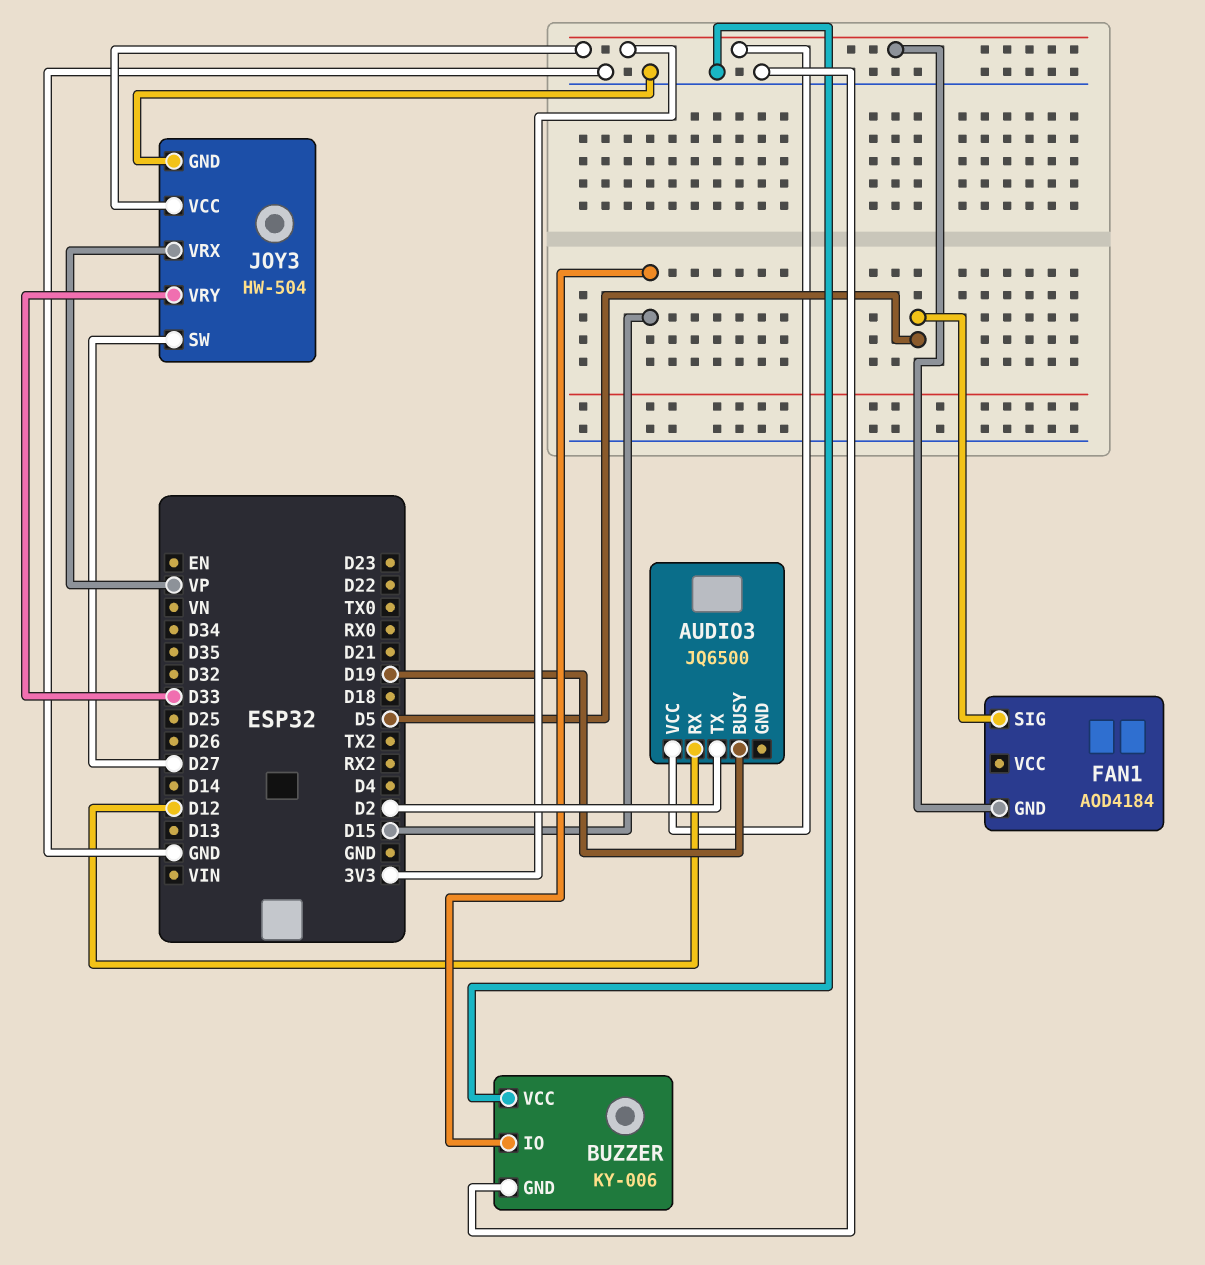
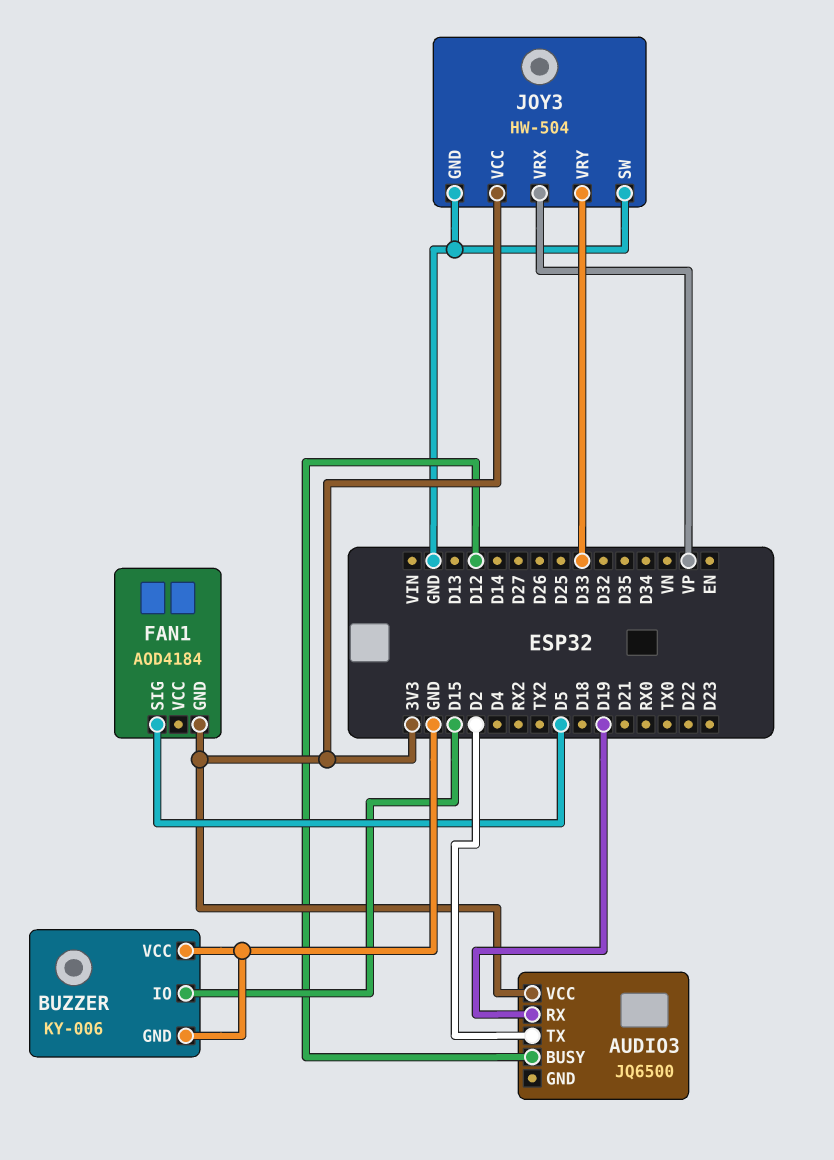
AUDIO3 pin BUSY: D19 -> D12
AUDIO3 pin RX: D12 -> D19
JOY3 pin SW: D27 -> GND

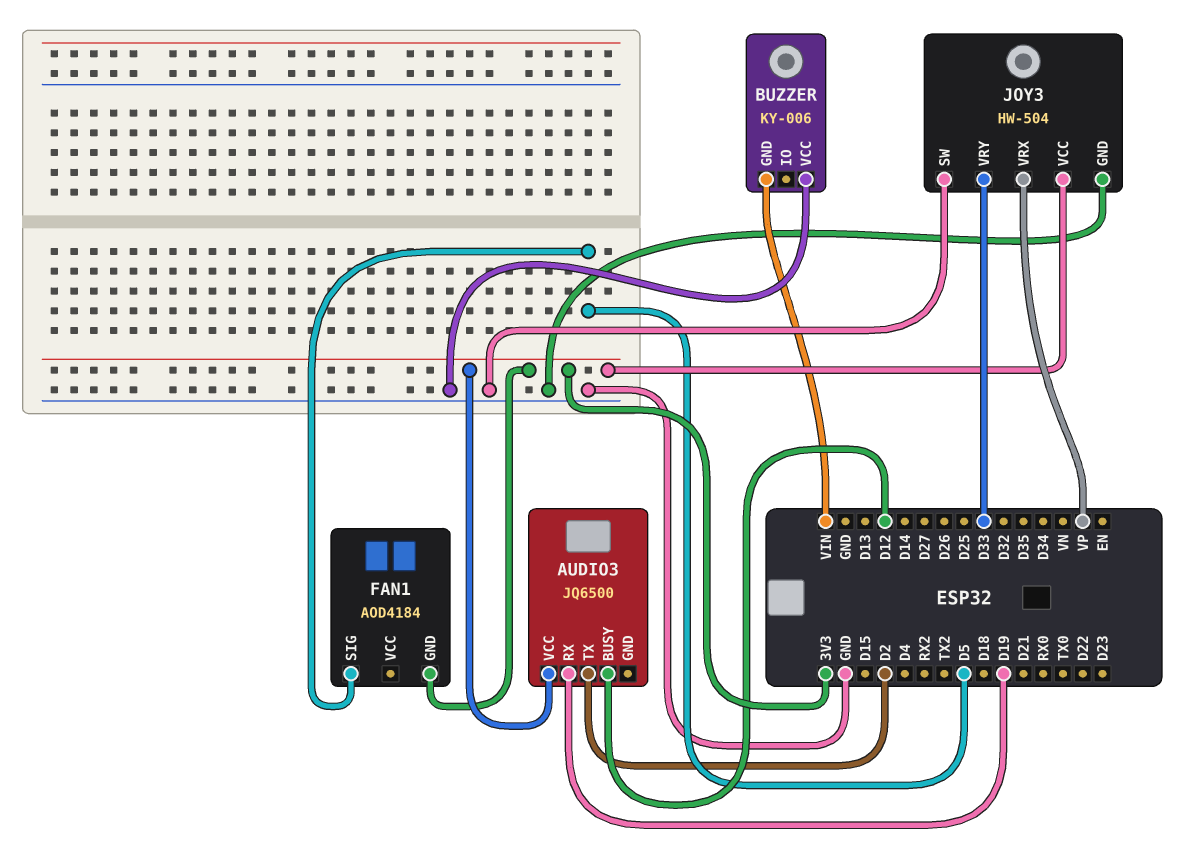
BUZZER pin GND: GND -> VIN
BUZZER pin IO: D15 -> none

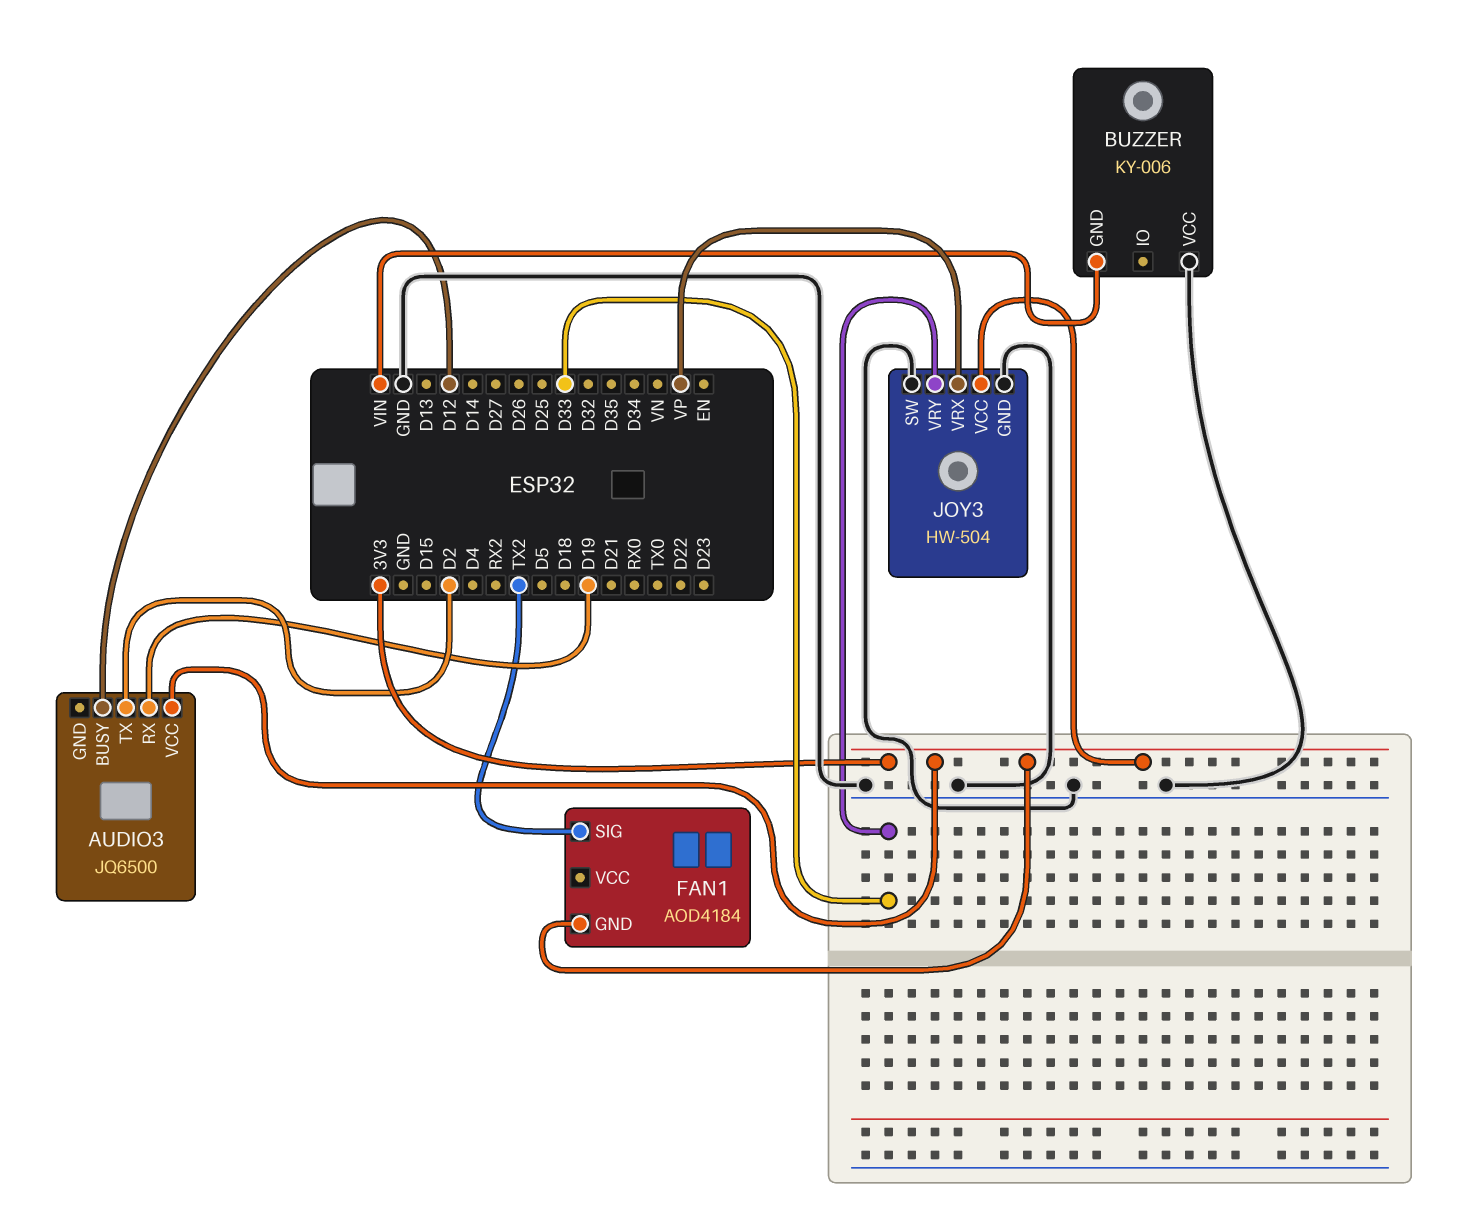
FAN1 pin SIG: D5 -> TX2

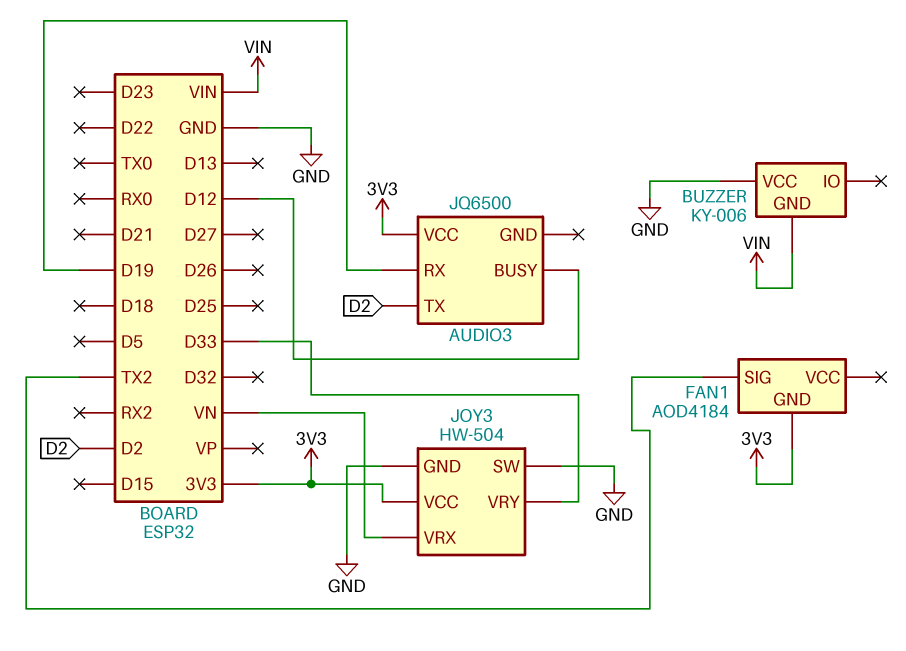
JOY3 pin VRX: VP -> VN

